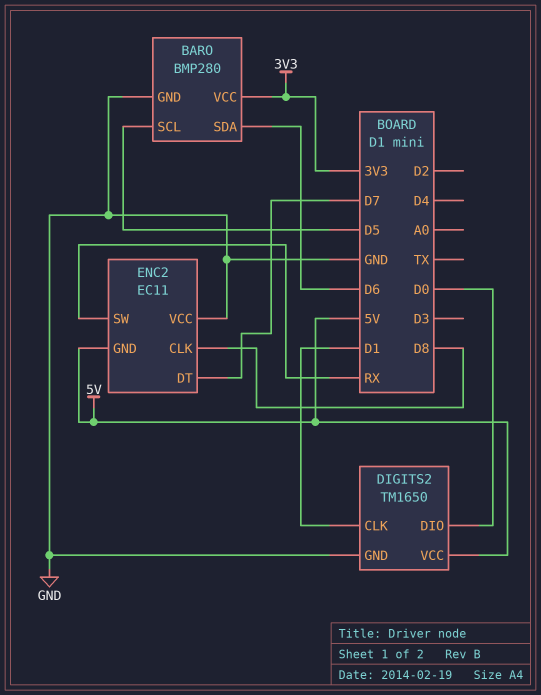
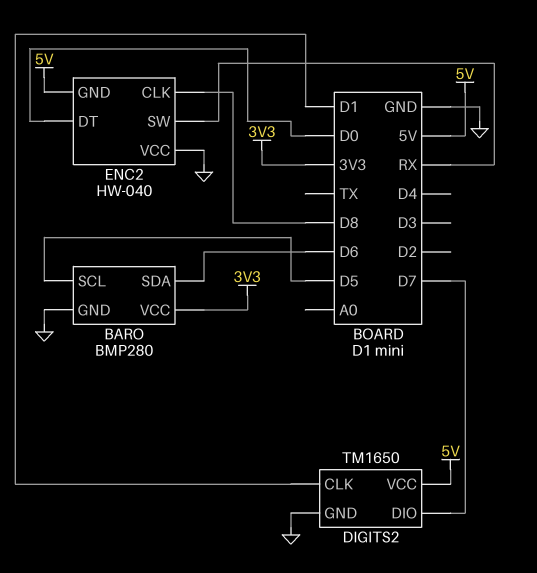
DIGITS2 pin DIO: D0 -> D7
ENC2: EC11 -> HW-040
ENC2 pin DT: D7 -> D0

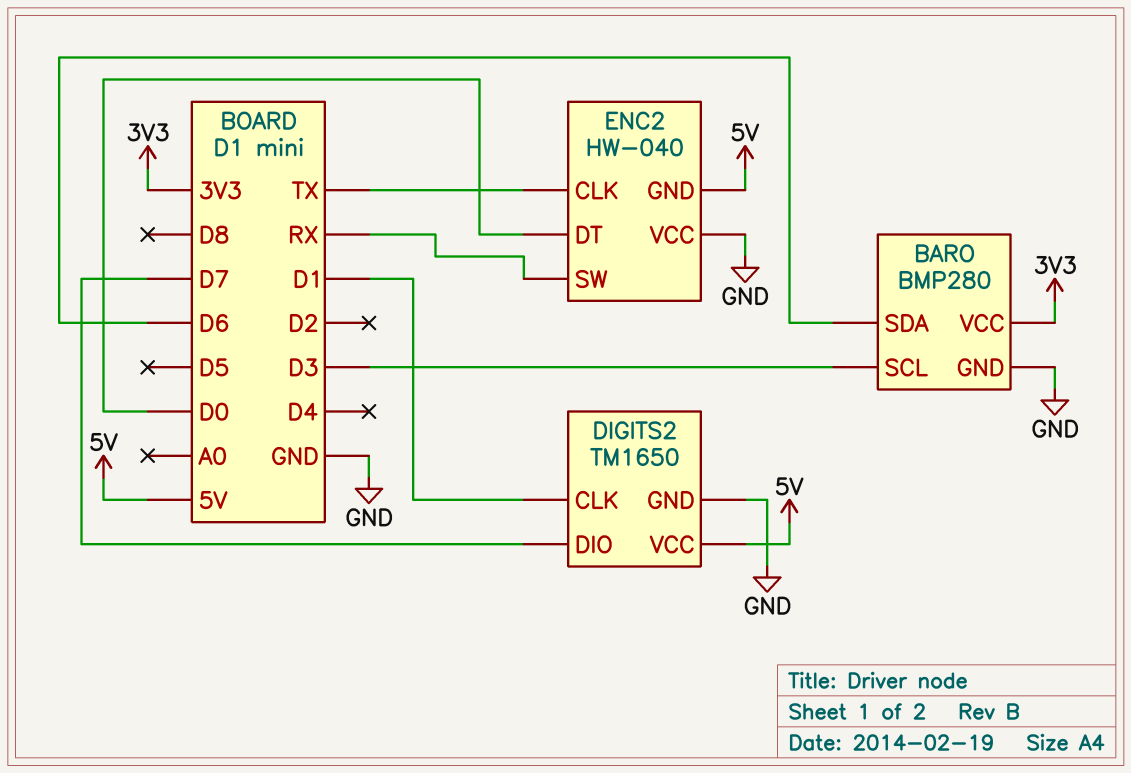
BARO pin SCL: D5 -> D3
ENC2 pin CLK: D8 -> TX

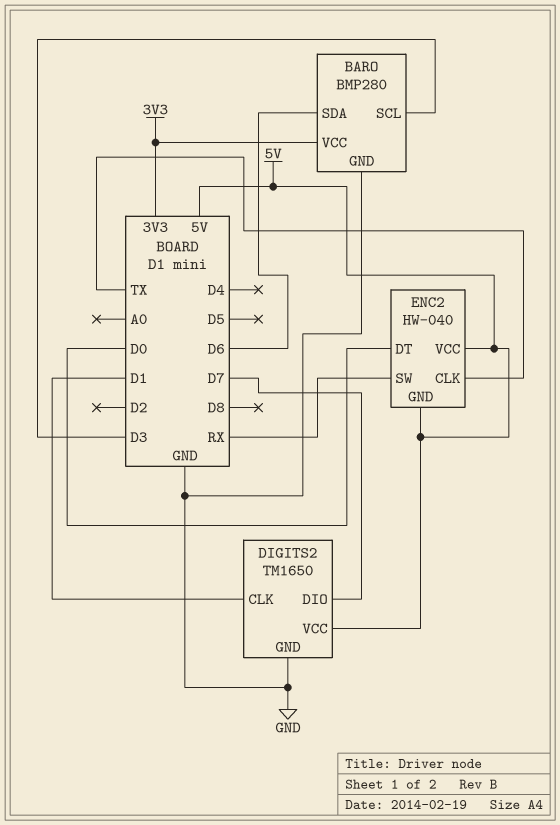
ENC2 pin VCC: GND -> 5V

